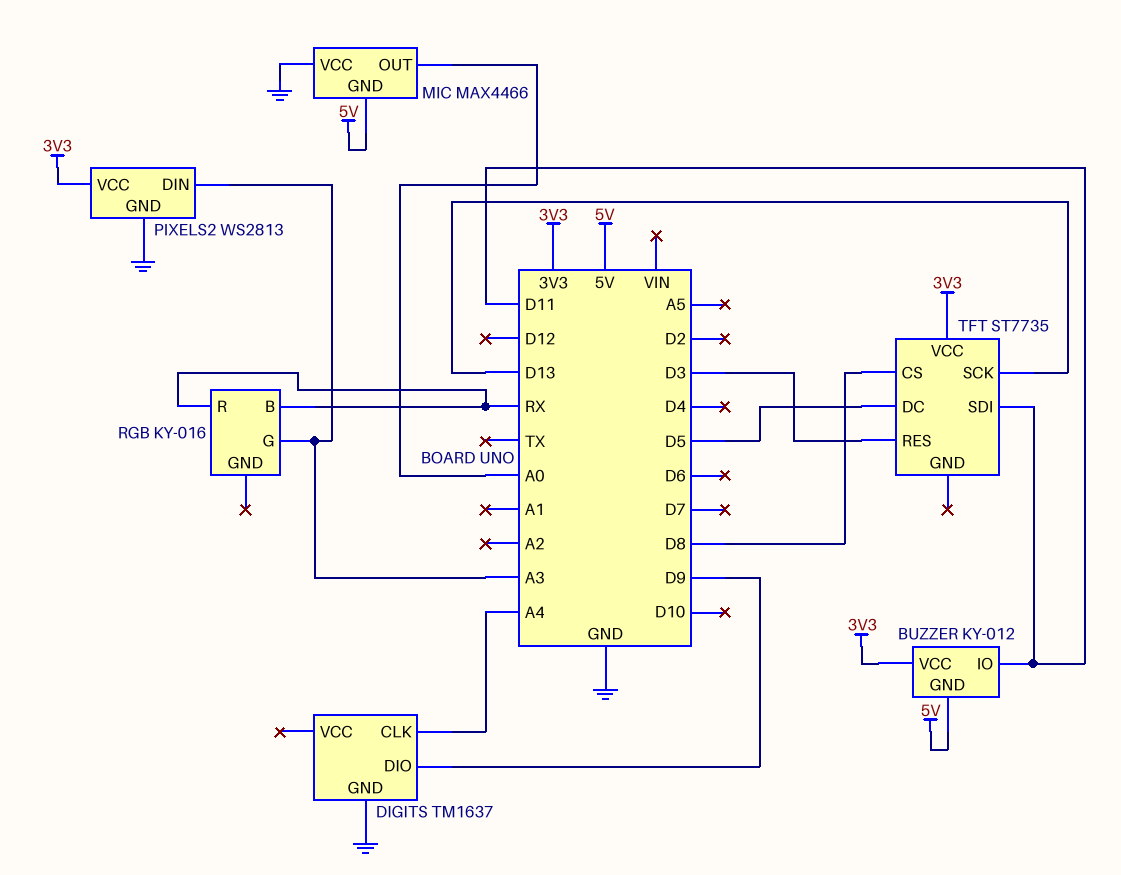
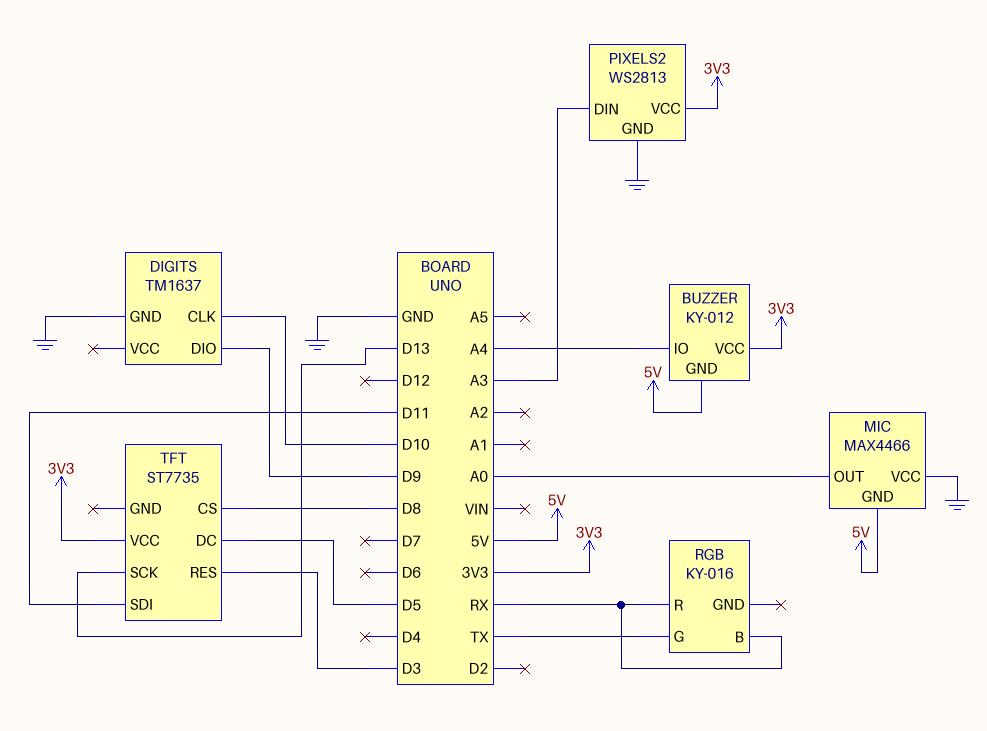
BUZZER pin IO: D11 -> A4
DIGITS pin CLK: A4 -> D10
RGB pin G: A3 -> TX

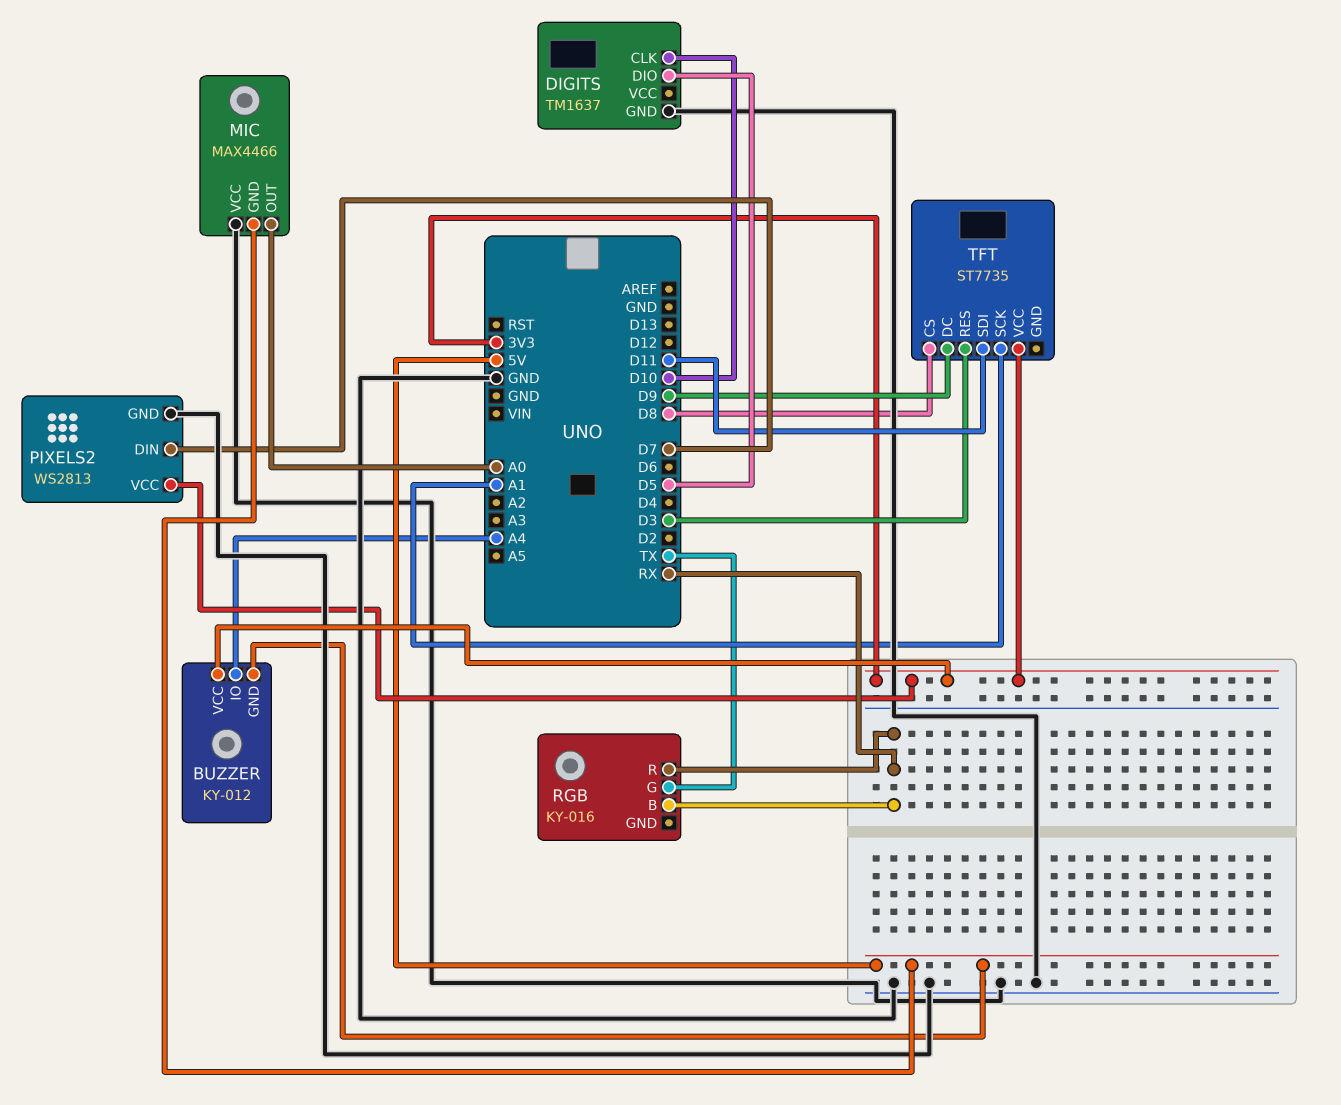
DIGITS pin DIO: D9 -> D5
PIXELS2 pin DIN: A3 -> D7
TFT pin DC: D5 -> D9
TFT pin SCK: D13 -> A1

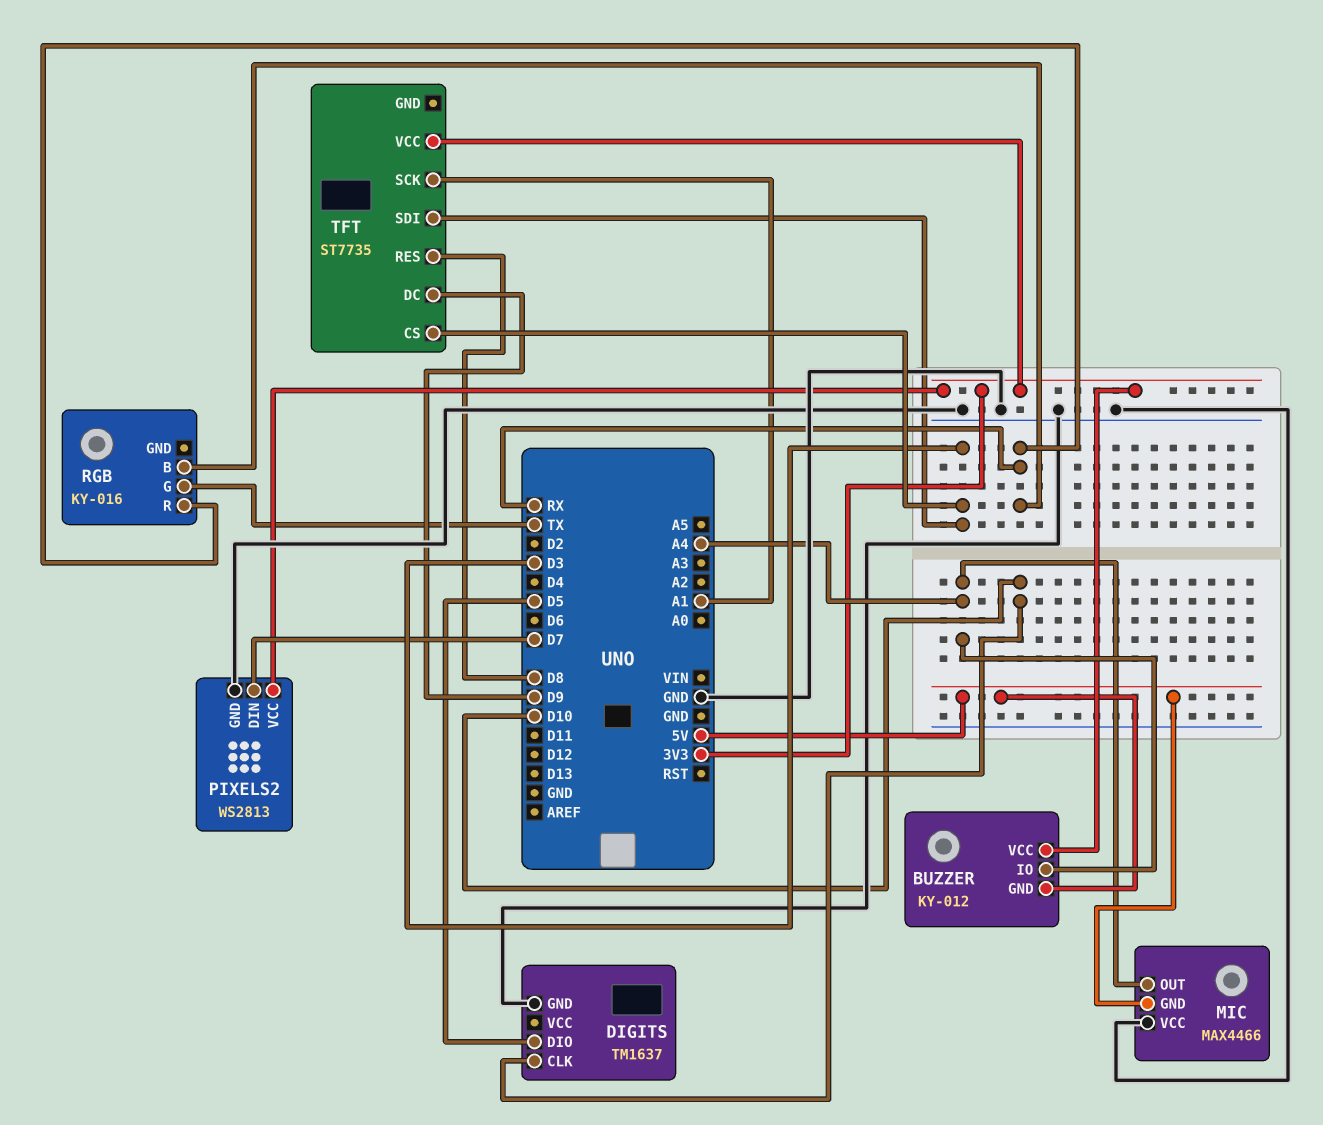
MIC pin OUT: A0 -> A4
TFT pin CS: D8 -> D3
TFT pin RES: D3 -> D8
TFT pin SDI: D11 -> D3

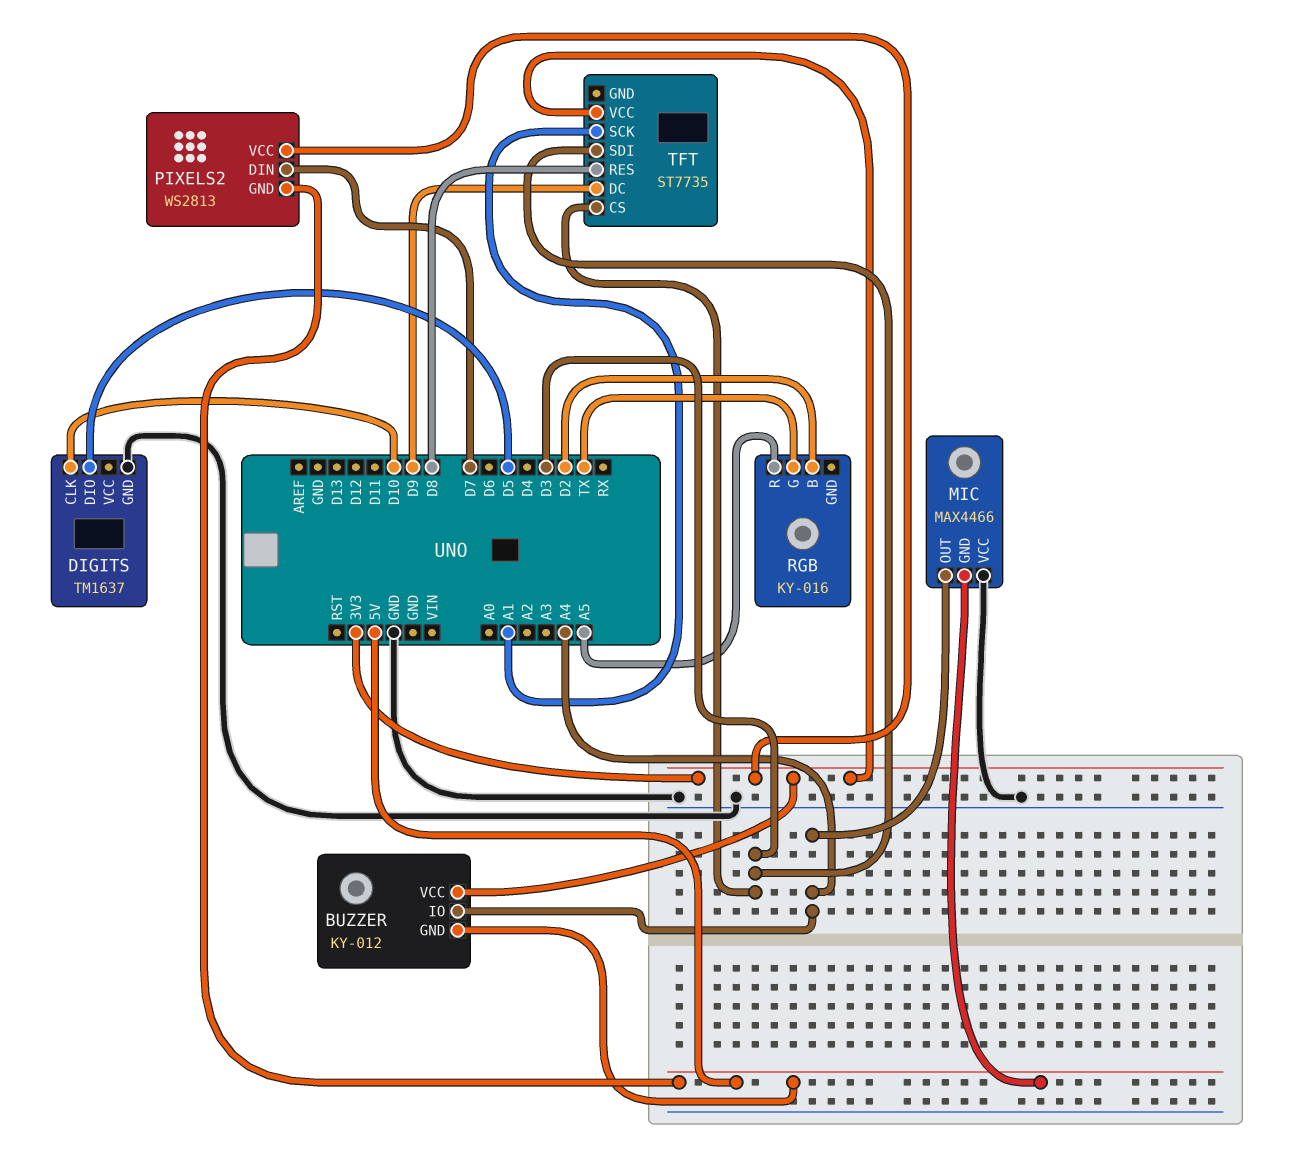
PIXELS2 pin GND: GND -> 5V
RGB pin B: RX -> D2
RGB pin R: RX -> A5

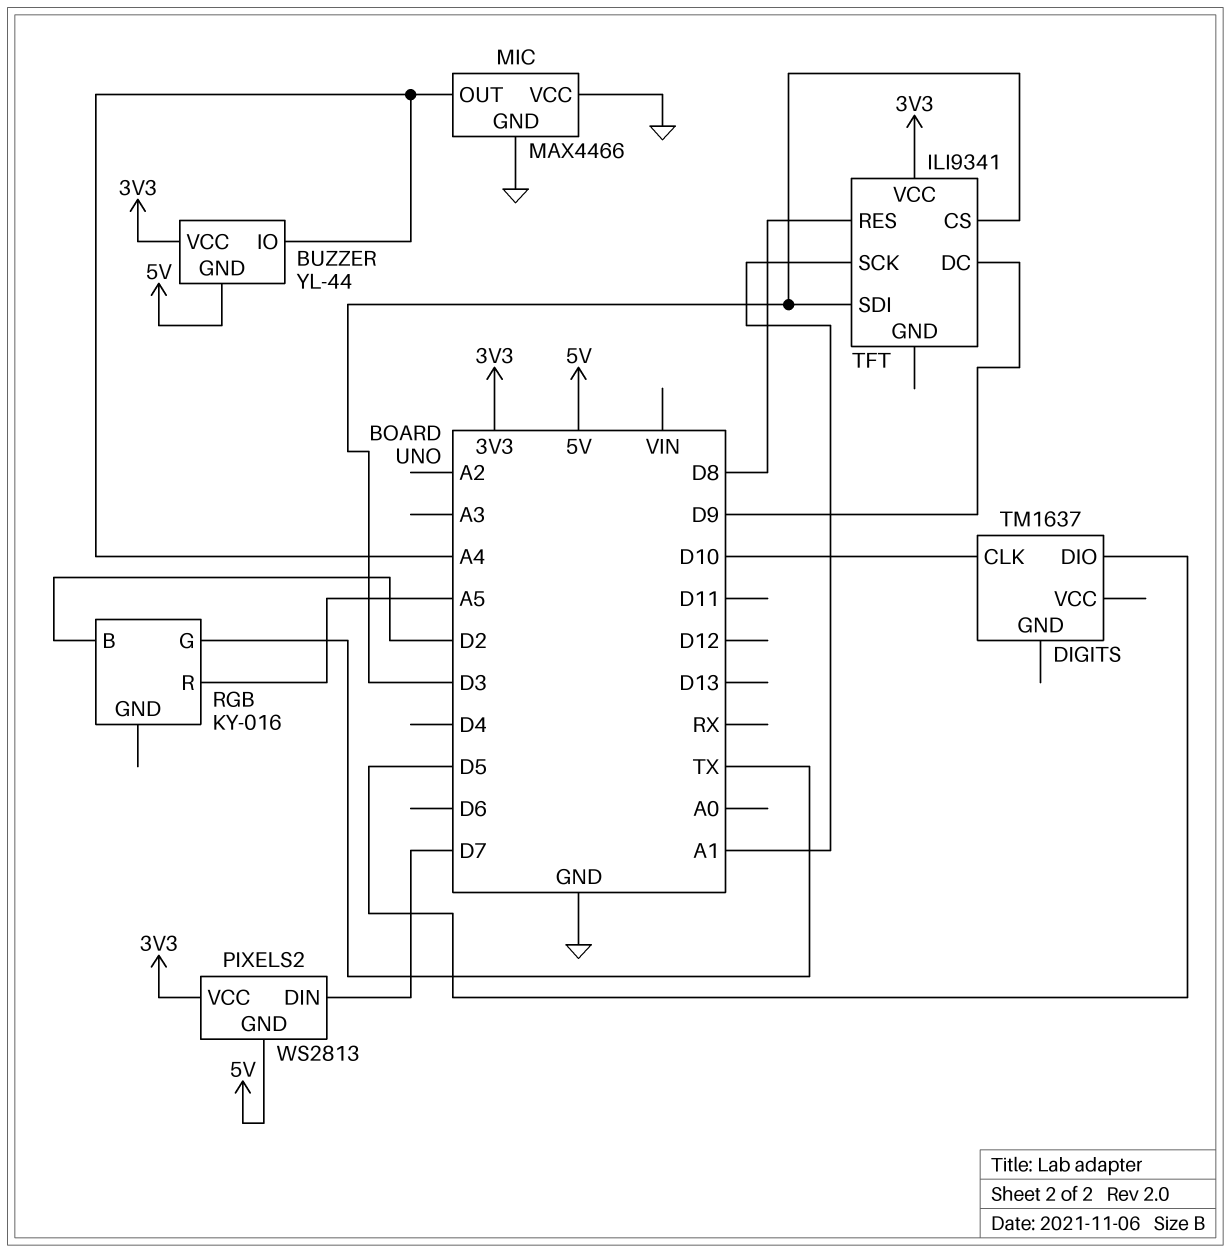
BUZZER: KY-012 -> YL-44
DIGITS pin GND: GND -> none
MIC pin GND: 5V -> GND
TFT: ST7735 -> ILI9341

